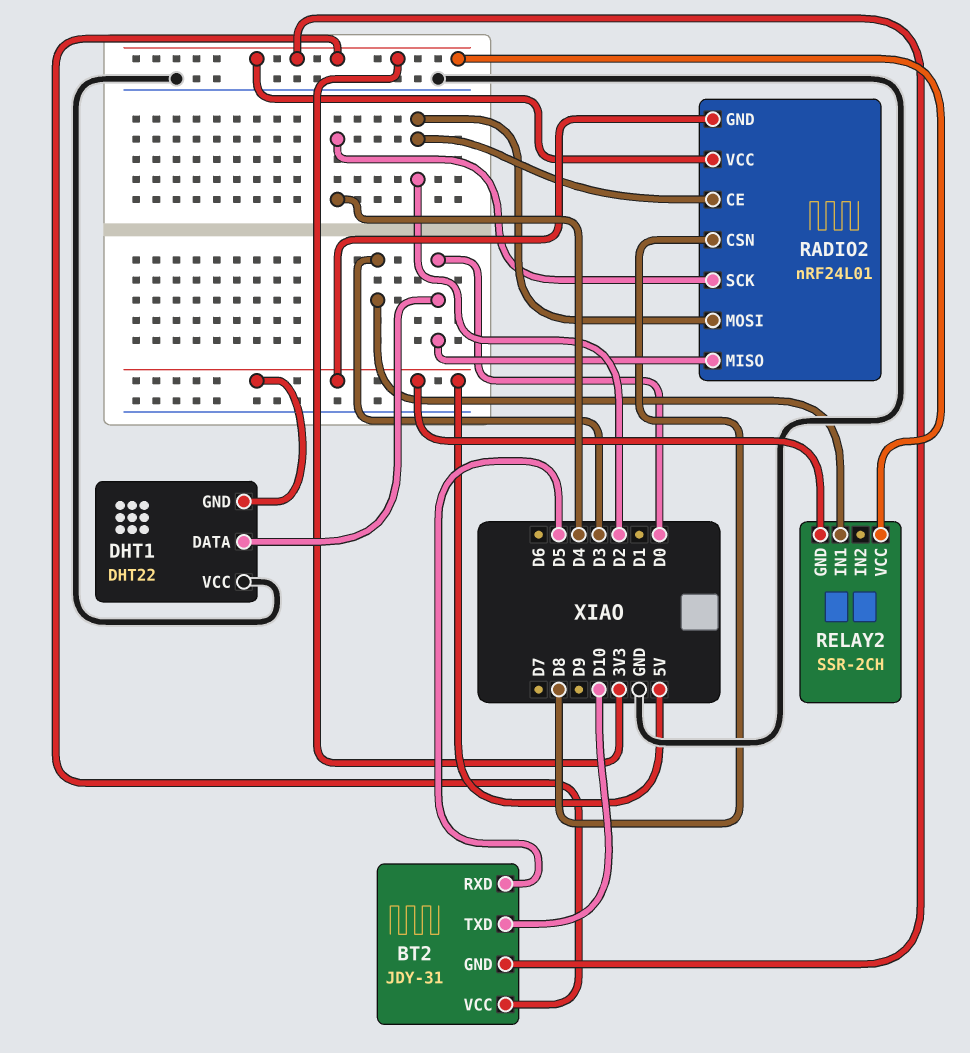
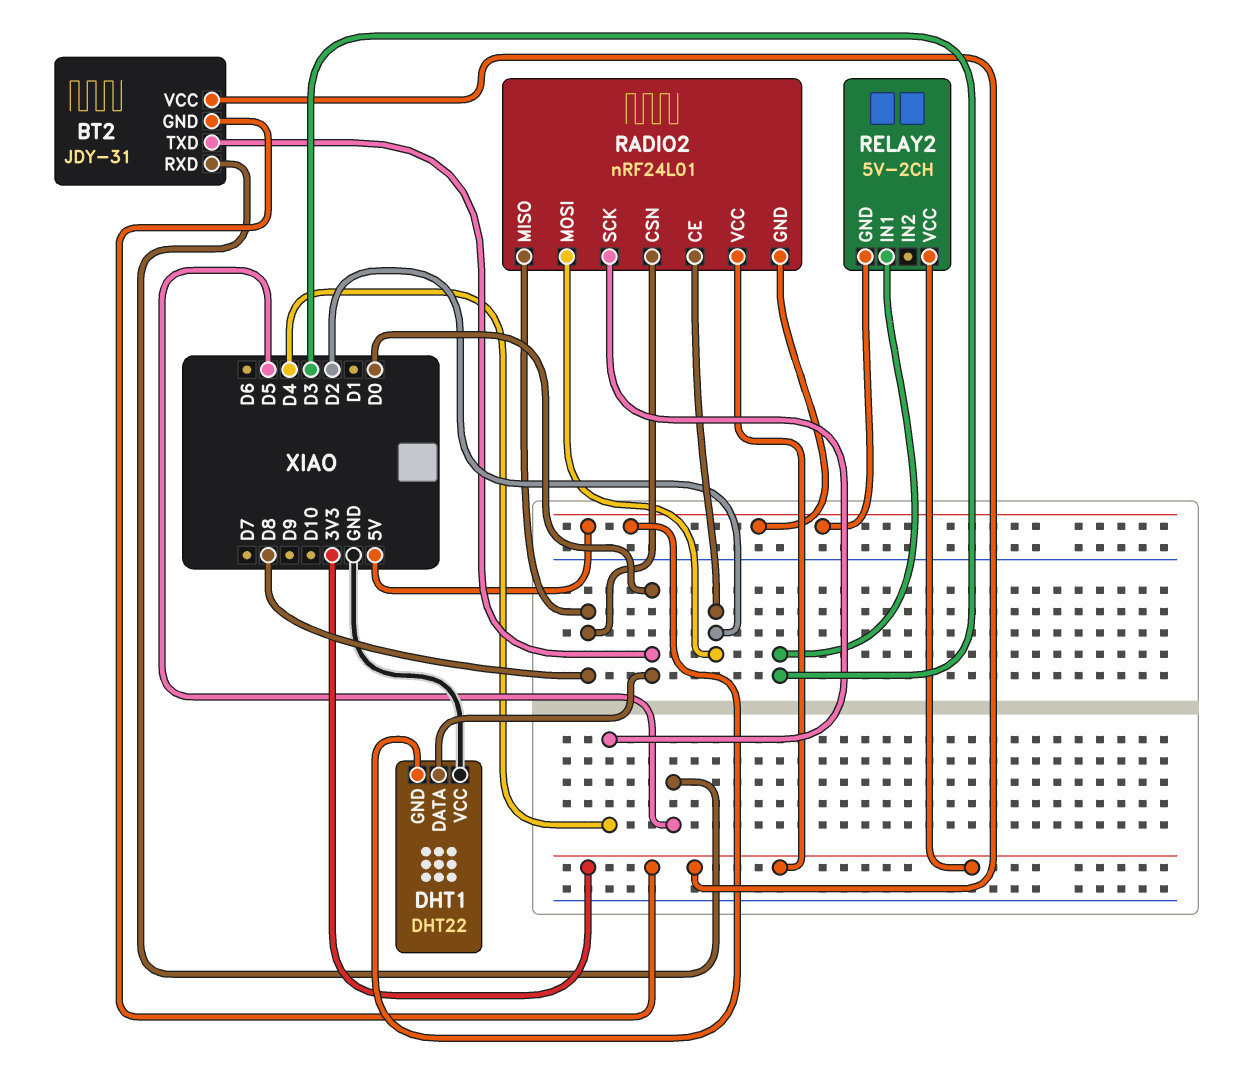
BT2 pin TXD: D10 -> D0
RADIO2 pin MISO: D0 -> D8
RELAY2: SSR-2CH -> 5V-2CH

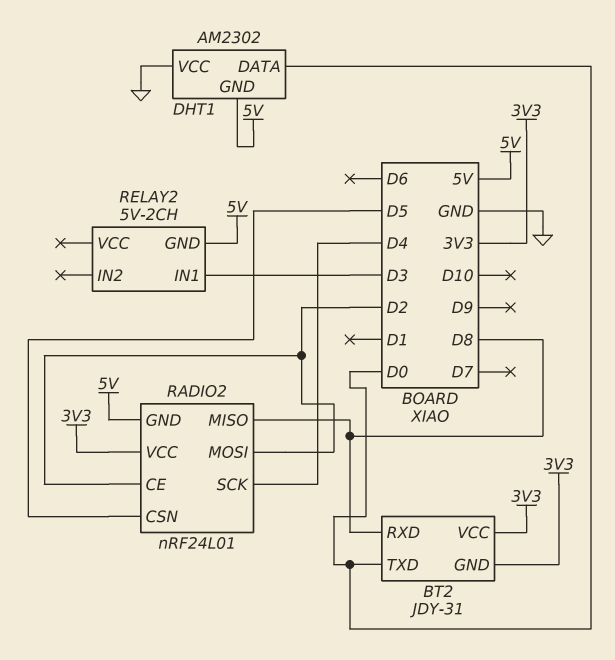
BT2 pin RXD: D5 -> D8
DHT1: DHT22 -> AM2302
RADIO2 pin CSN: D8 -> D5
RELAY2 pin VCC: 3V3 -> none

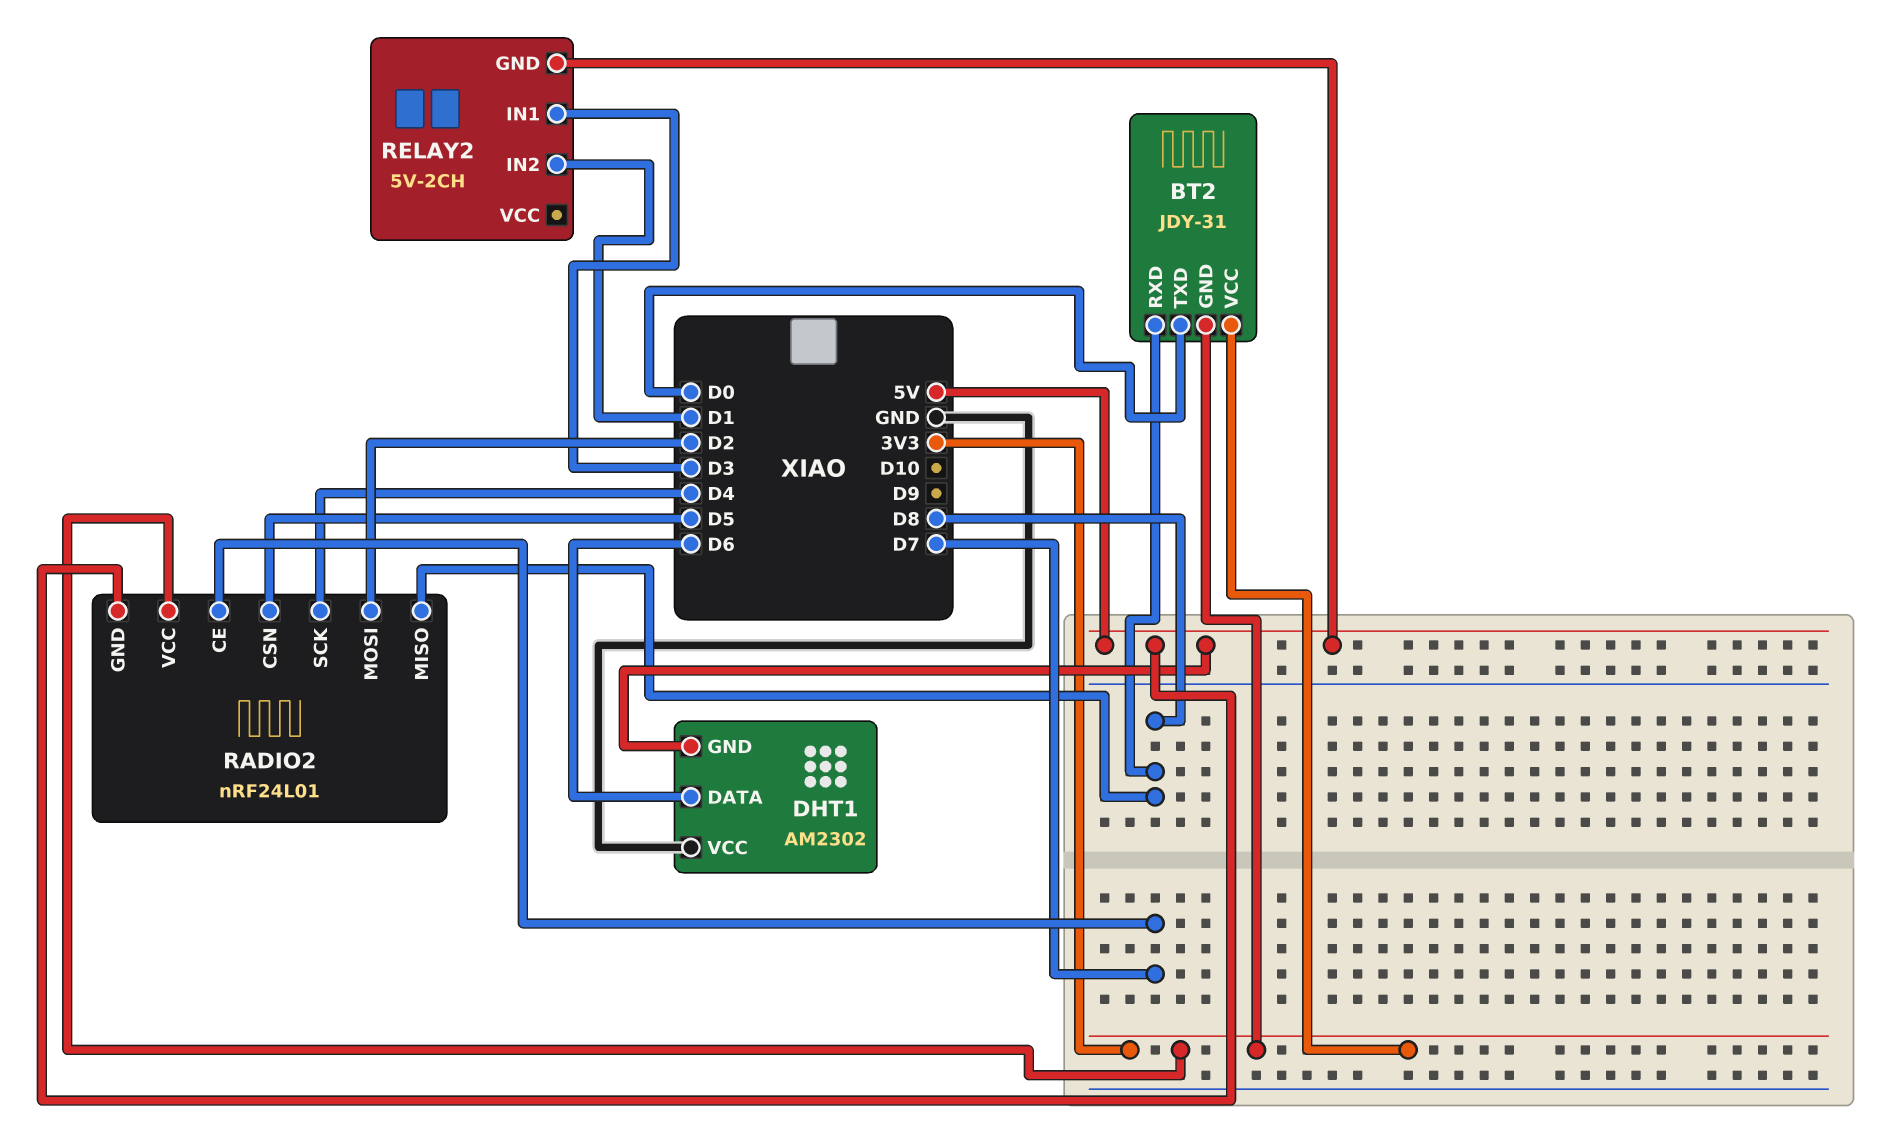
DHT1 pin DATA: D0 -> D6
RADIO2 pin CE: D2 -> D7
RELAY2 pin IN2: none -> D1

